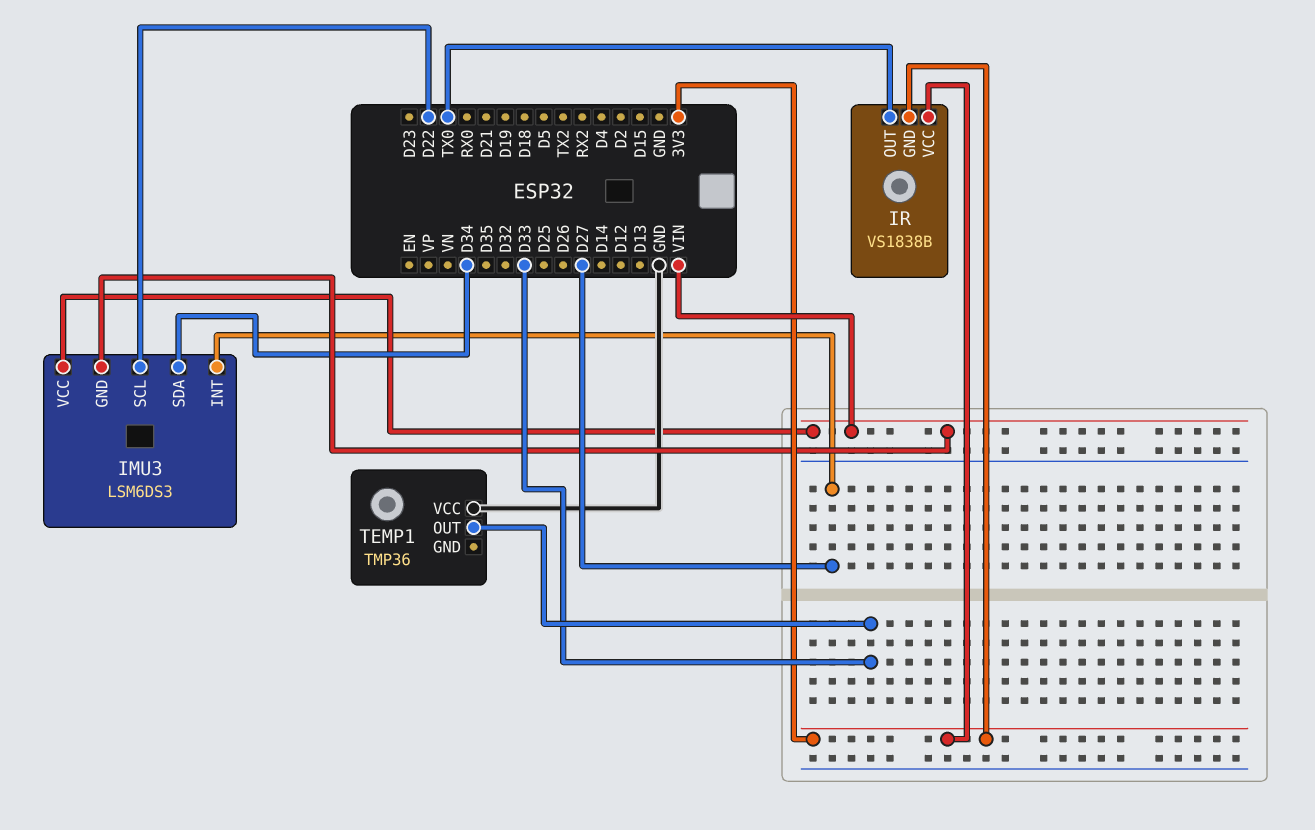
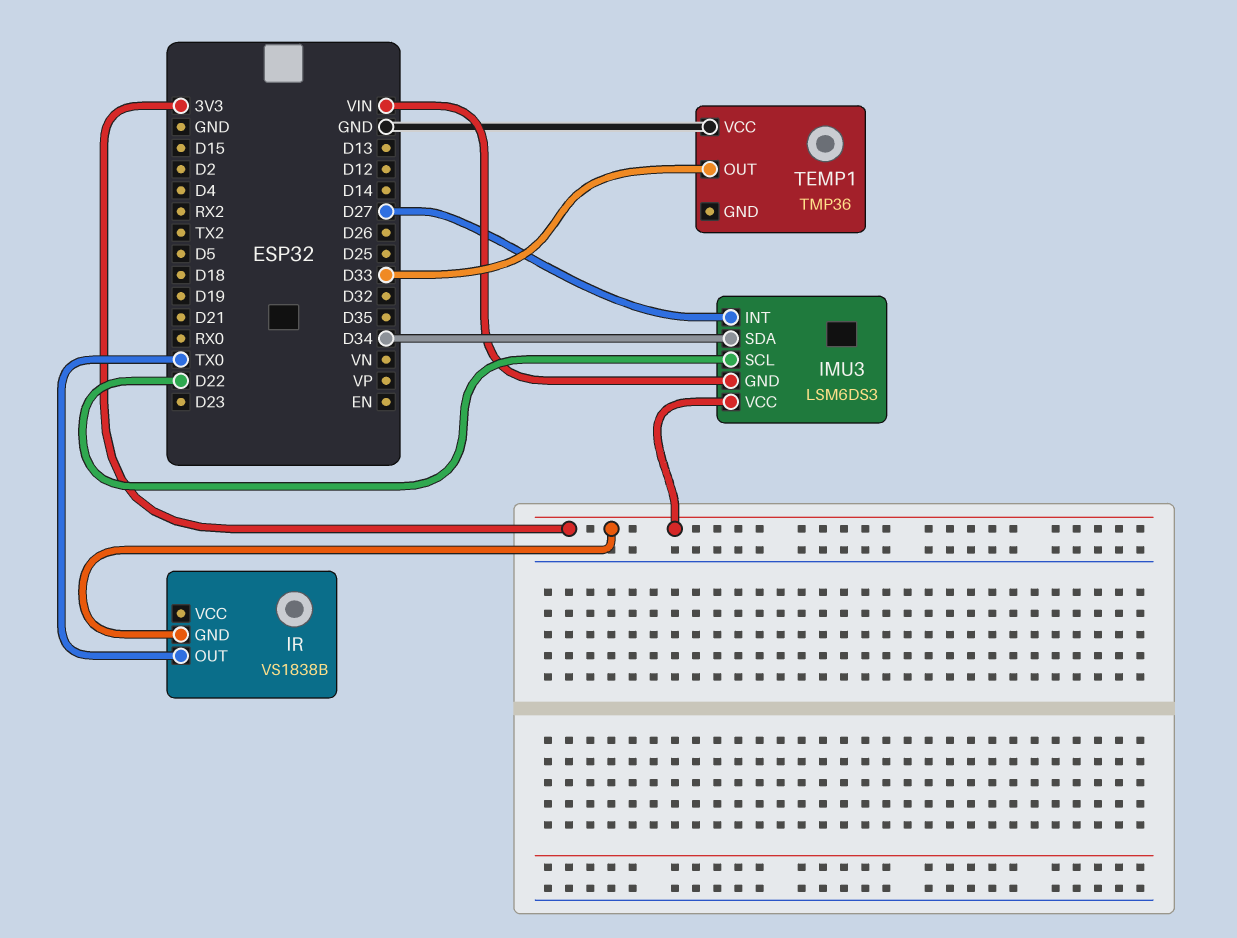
IMU3 pin VCC: VIN -> 3V3
IR pin VCC: 3V3 -> none

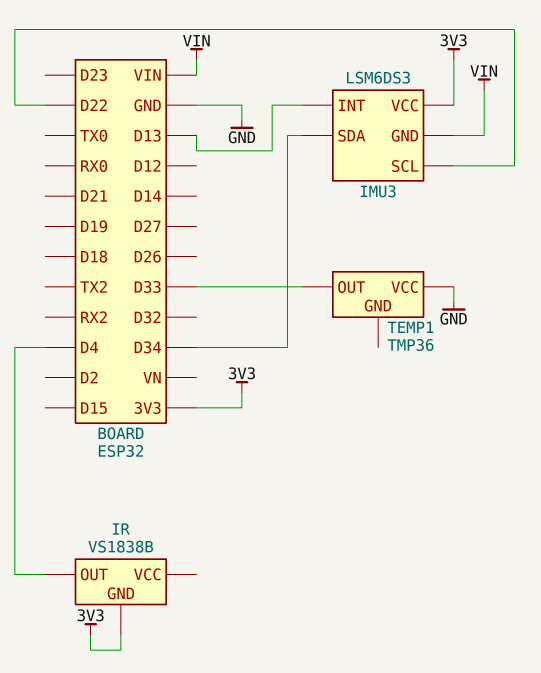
IMU3 pin INT: D27 -> D13
IR pin OUT: TX0 -> D4

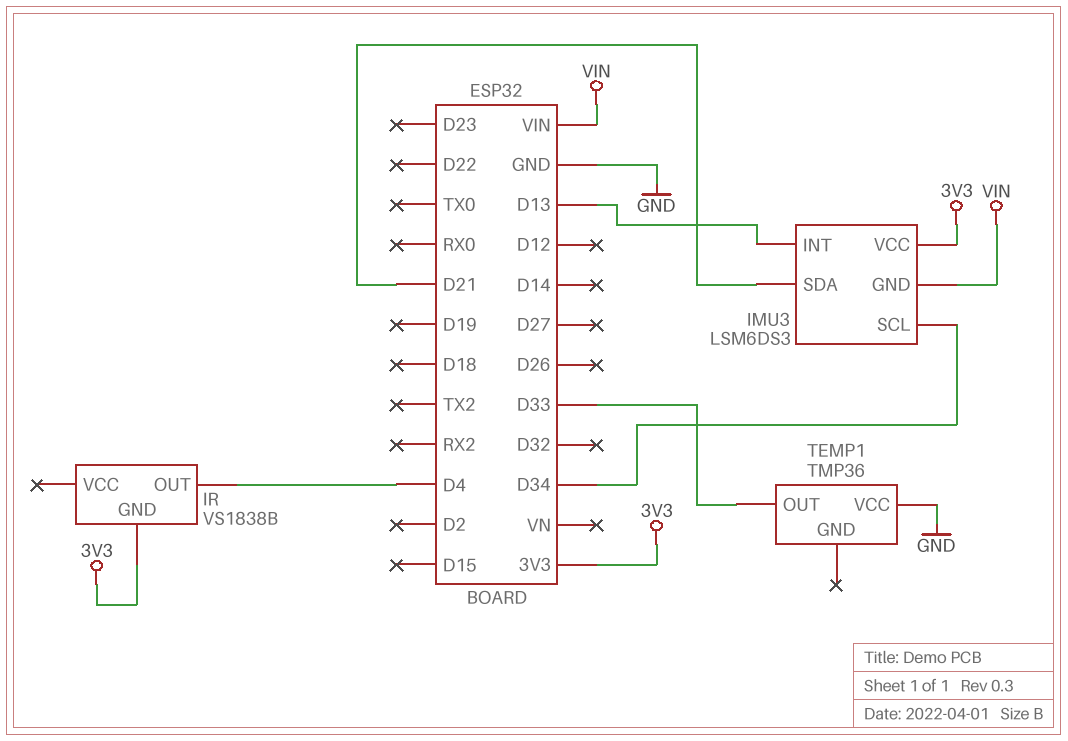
IMU3 pin SCL: D22 -> D34
IMU3 pin SDA: D34 -> D21

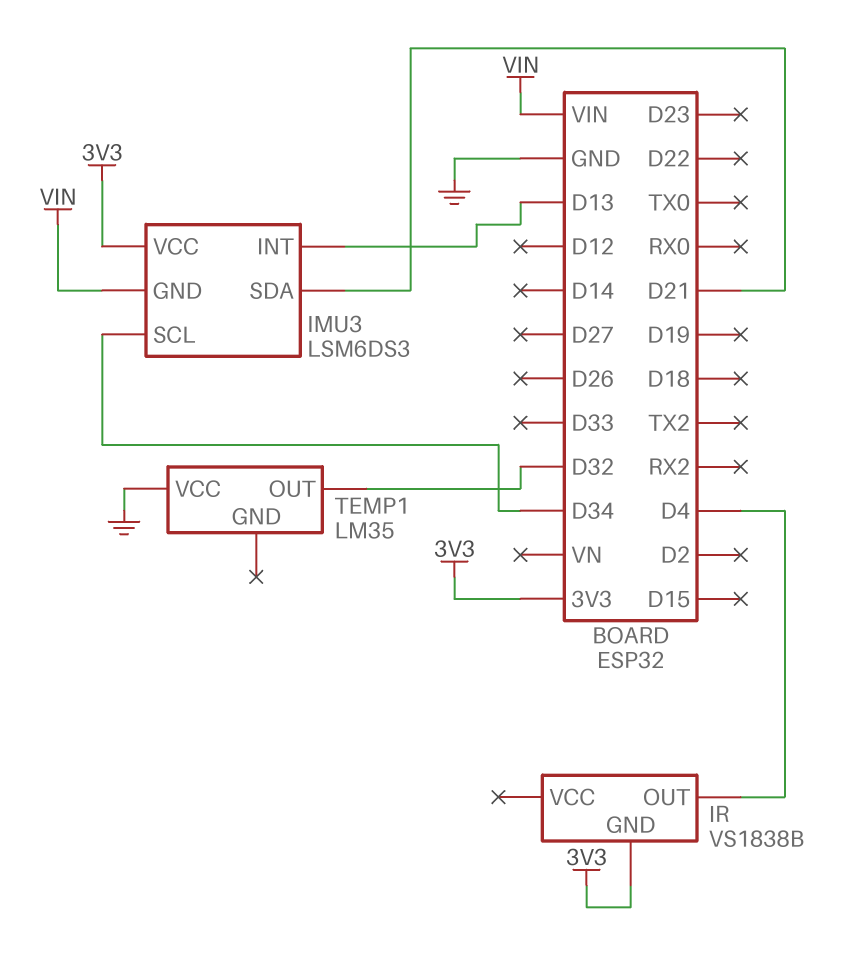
TEMP1: TMP36 -> LM35
TEMP1 pin OUT: D33 -> D32

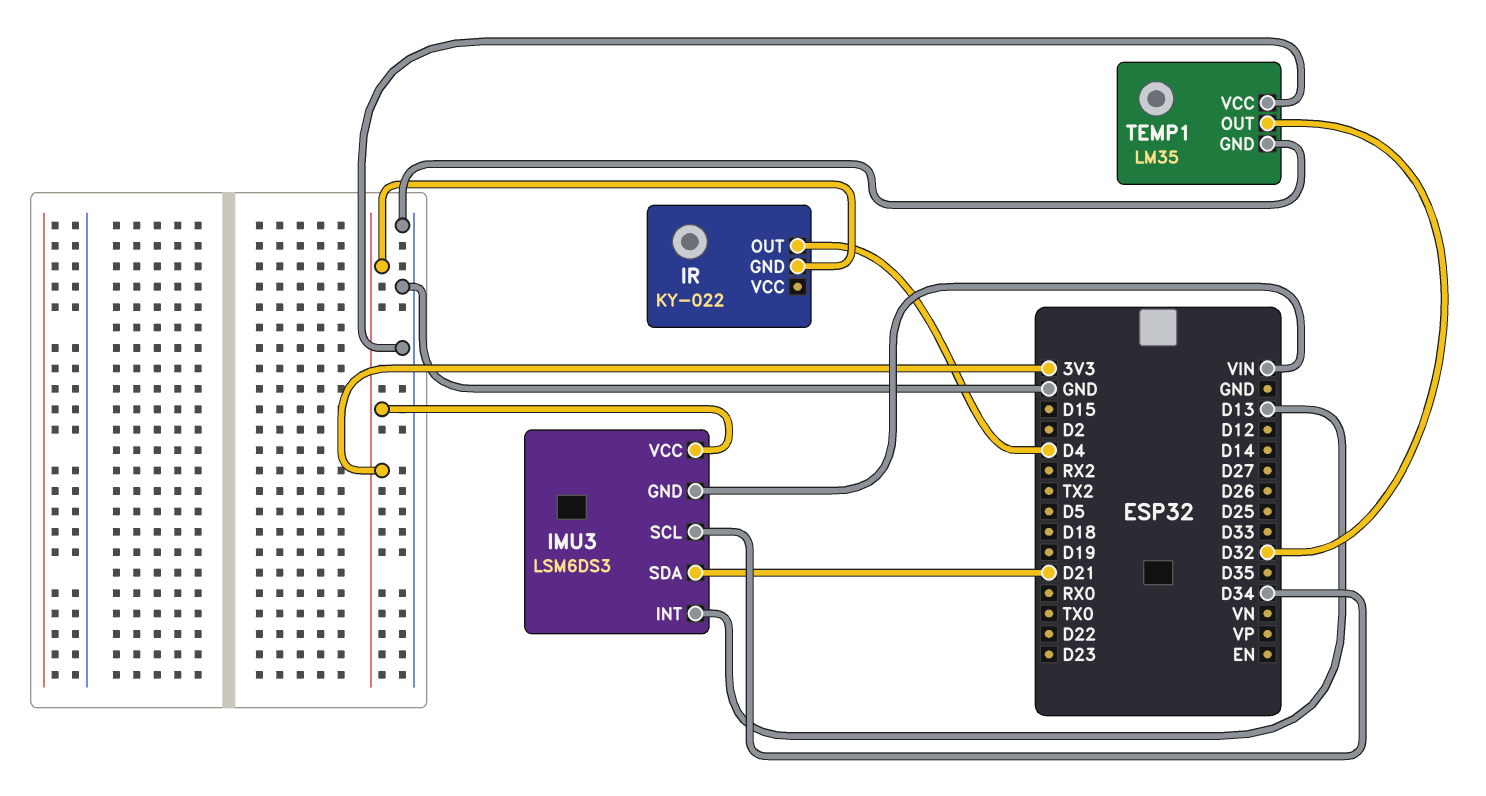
IR: VS1838B -> KY-022
TEMP1 pin GND: none -> GND

